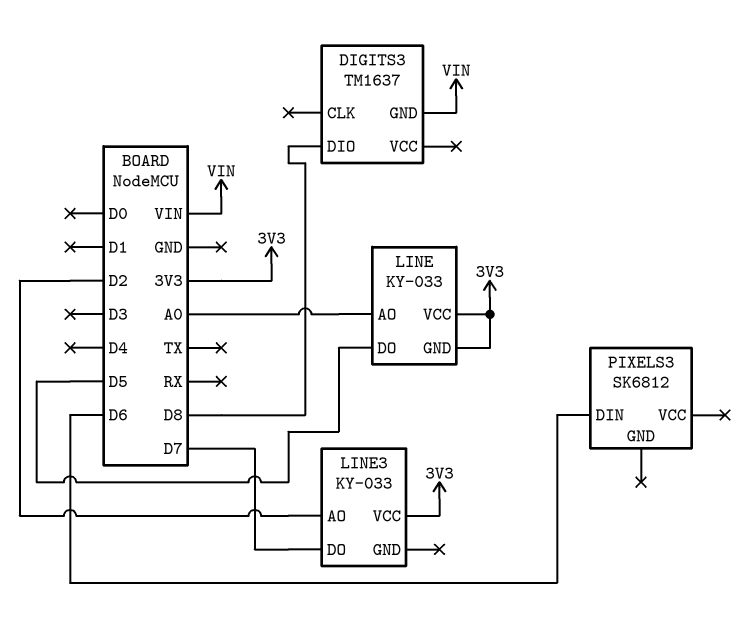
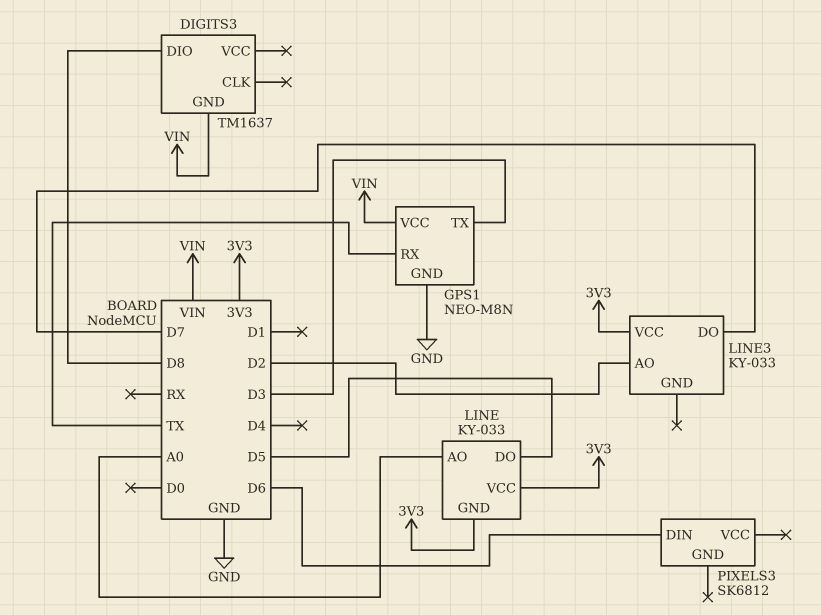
GPS1: none -> NEO-M8N
GPS1 pin GND: none -> GND
GPS1 pin RX: none -> TX
GPS1 pin TX: none -> D3
GPS1 pin VCC: none -> VIN

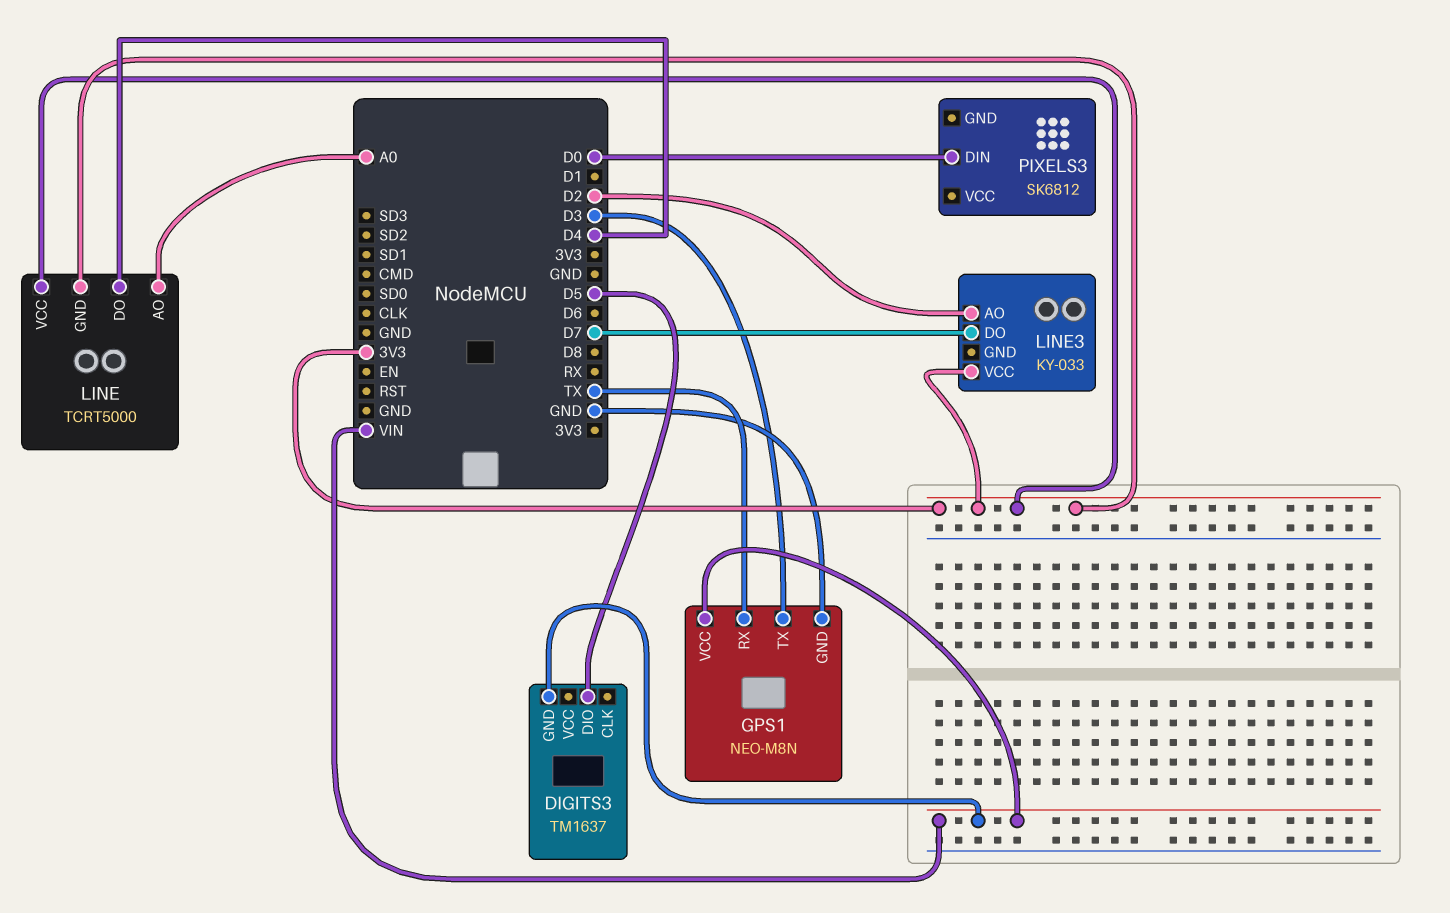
DIGITS3 pin DIO: D8 -> D5
LINE: KY-033 -> TCRT5000
LINE pin DO: D5 -> D4
PIXELS3 pin DIN: D6 -> D0

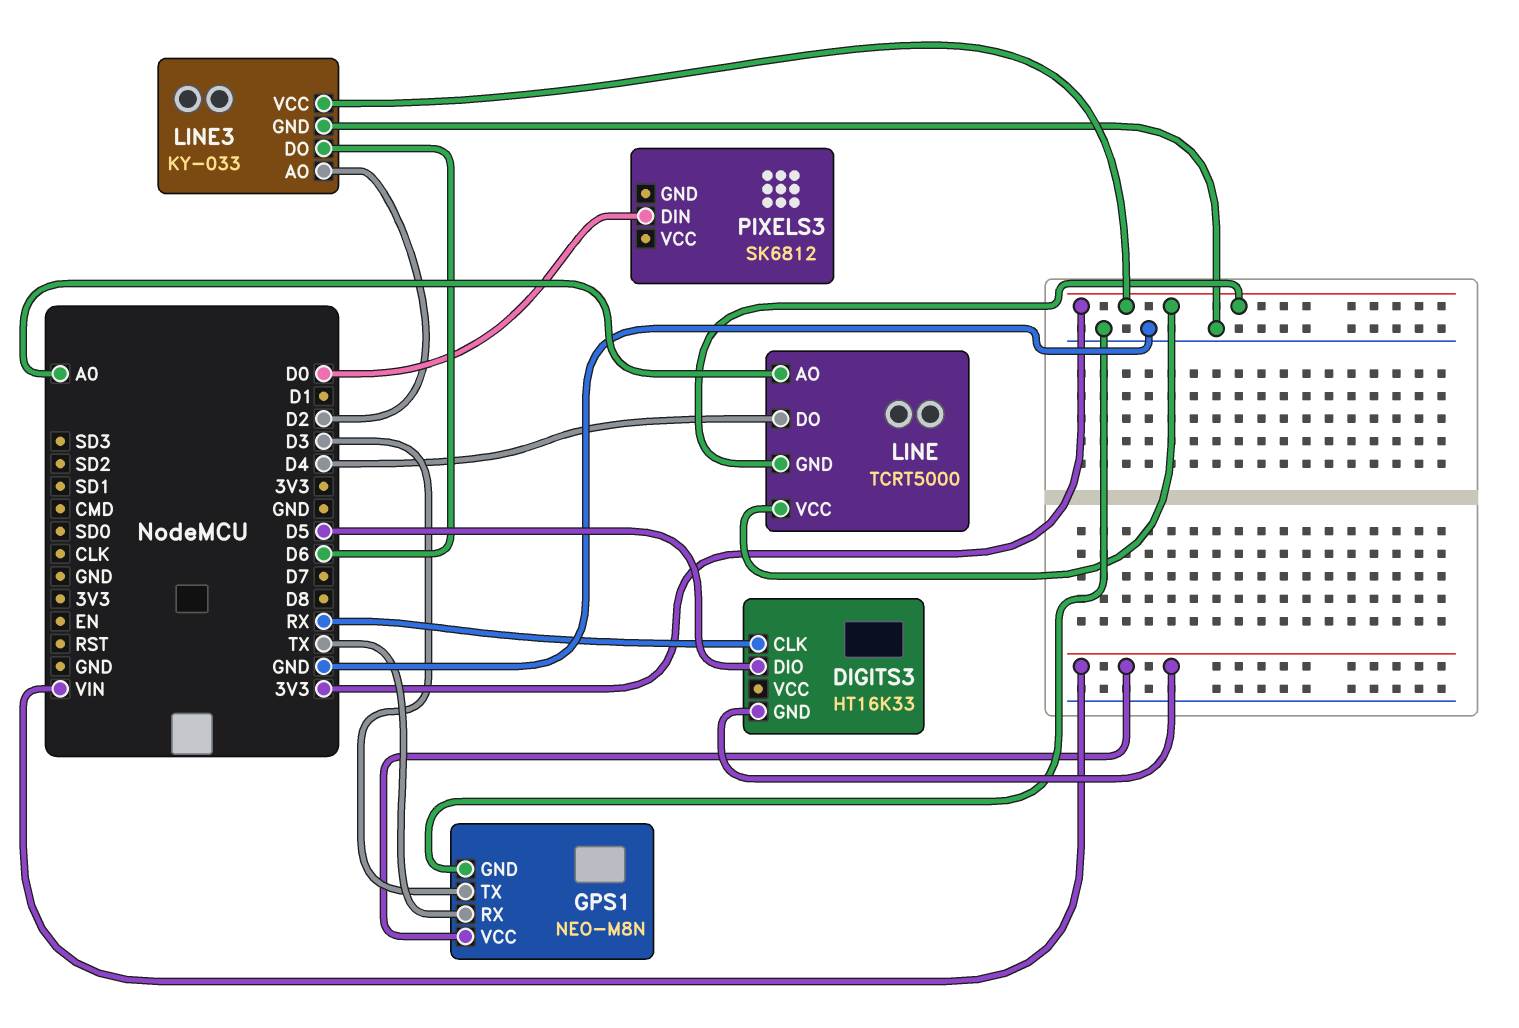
DIGITS3: TM1637 -> HT16K33
DIGITS3 pin CLK: none -> RX
LINE3 pin DO: D7 -> D6
LINE3 pin GND: none -> GND

